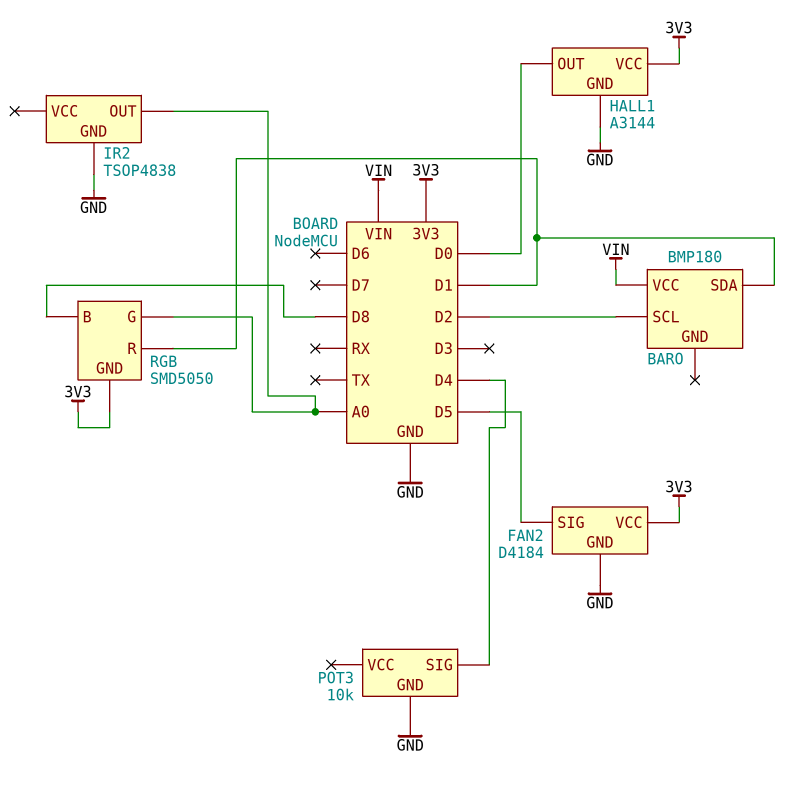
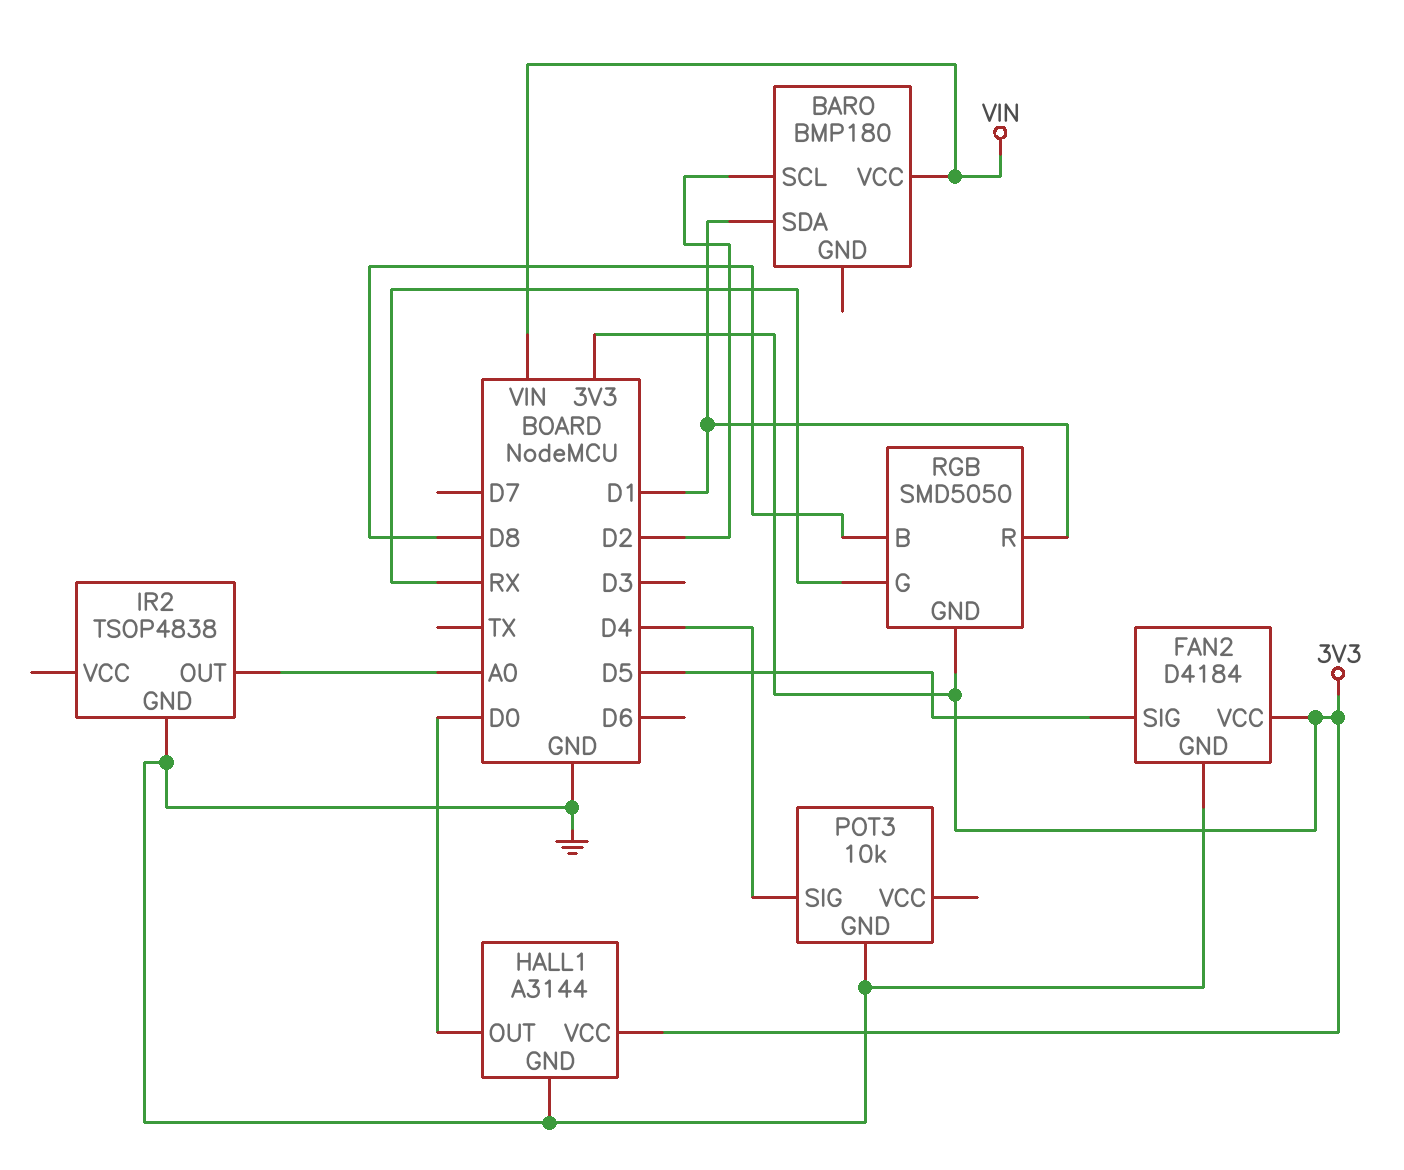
RGB pin G: A0 -> RX

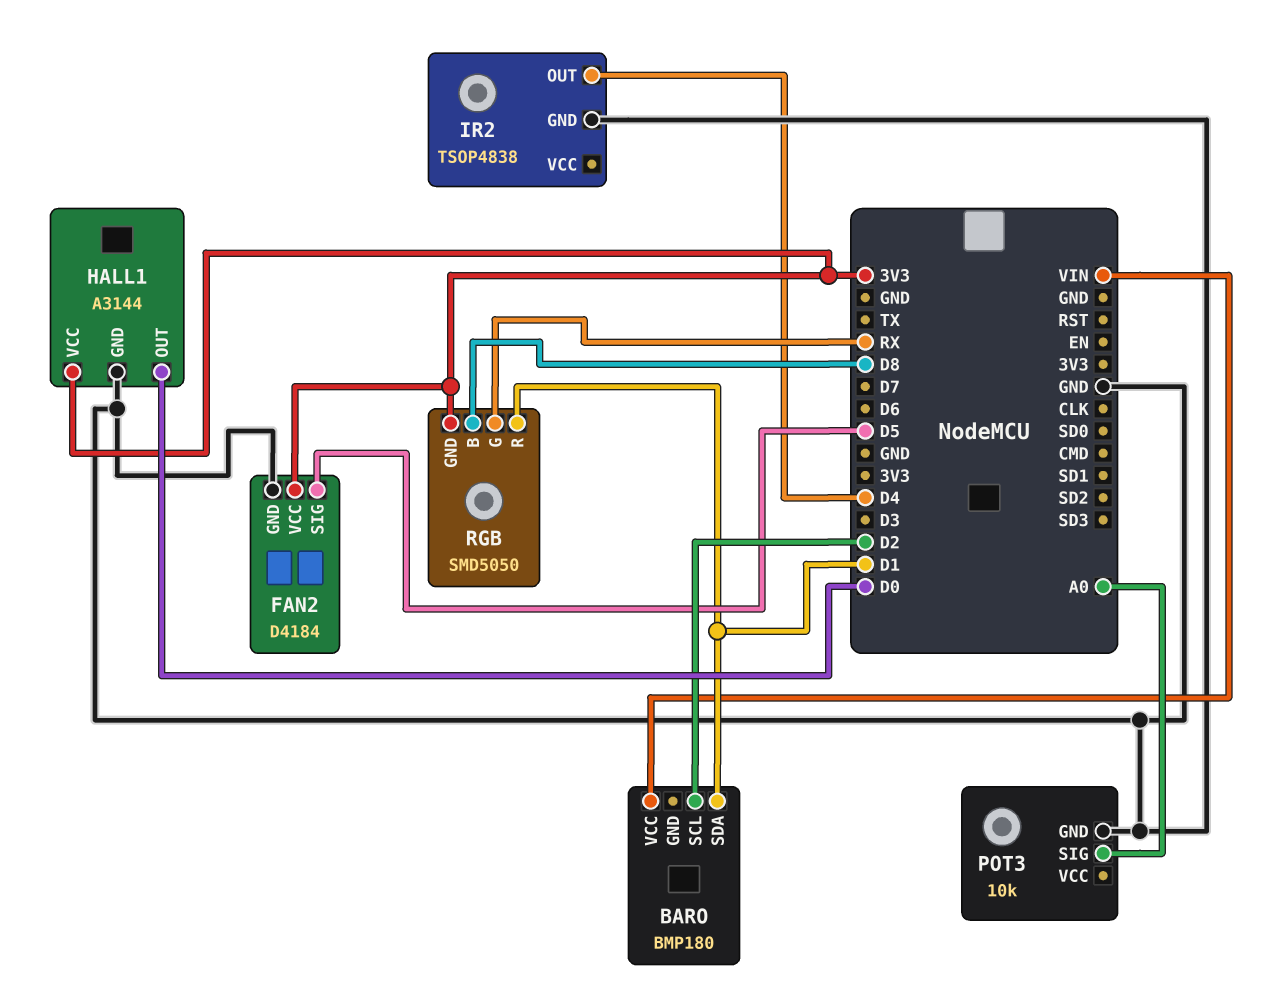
IR2 pin OUT: A0 -> D4
POT3 pin SIG: D4 -> A0

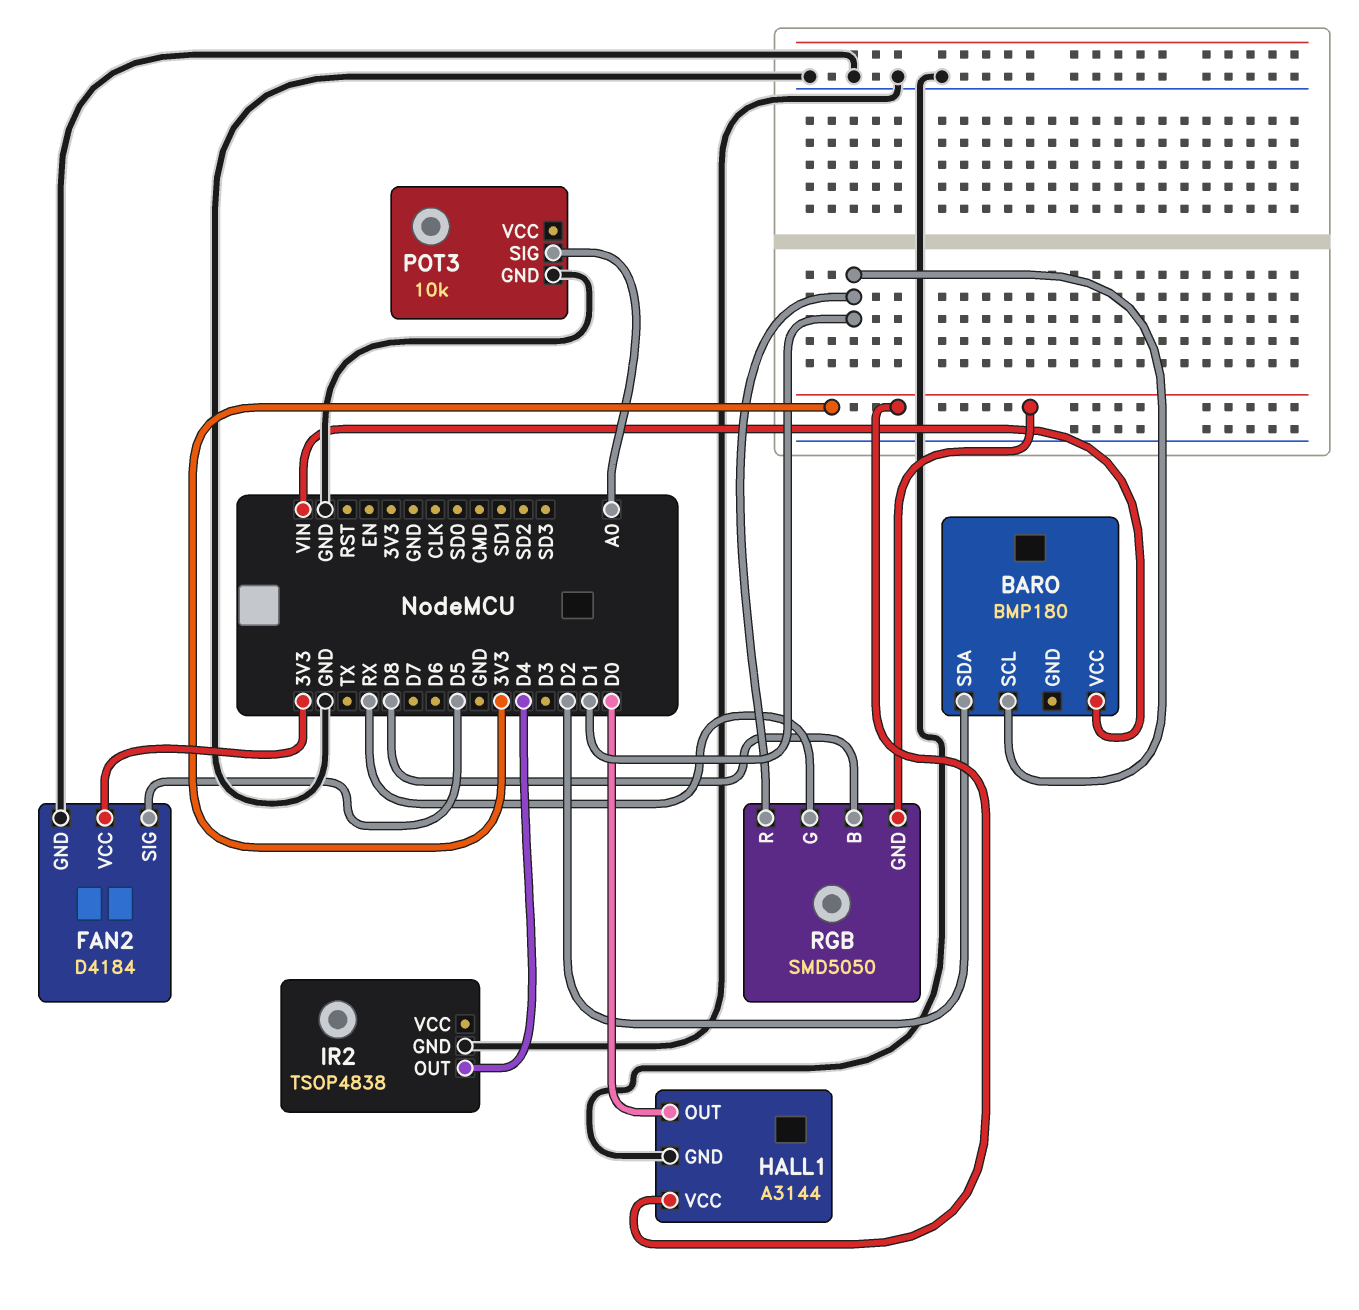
BARO pin SCL: D2 -> D1
BARO pin SDA: D1 -> D2

